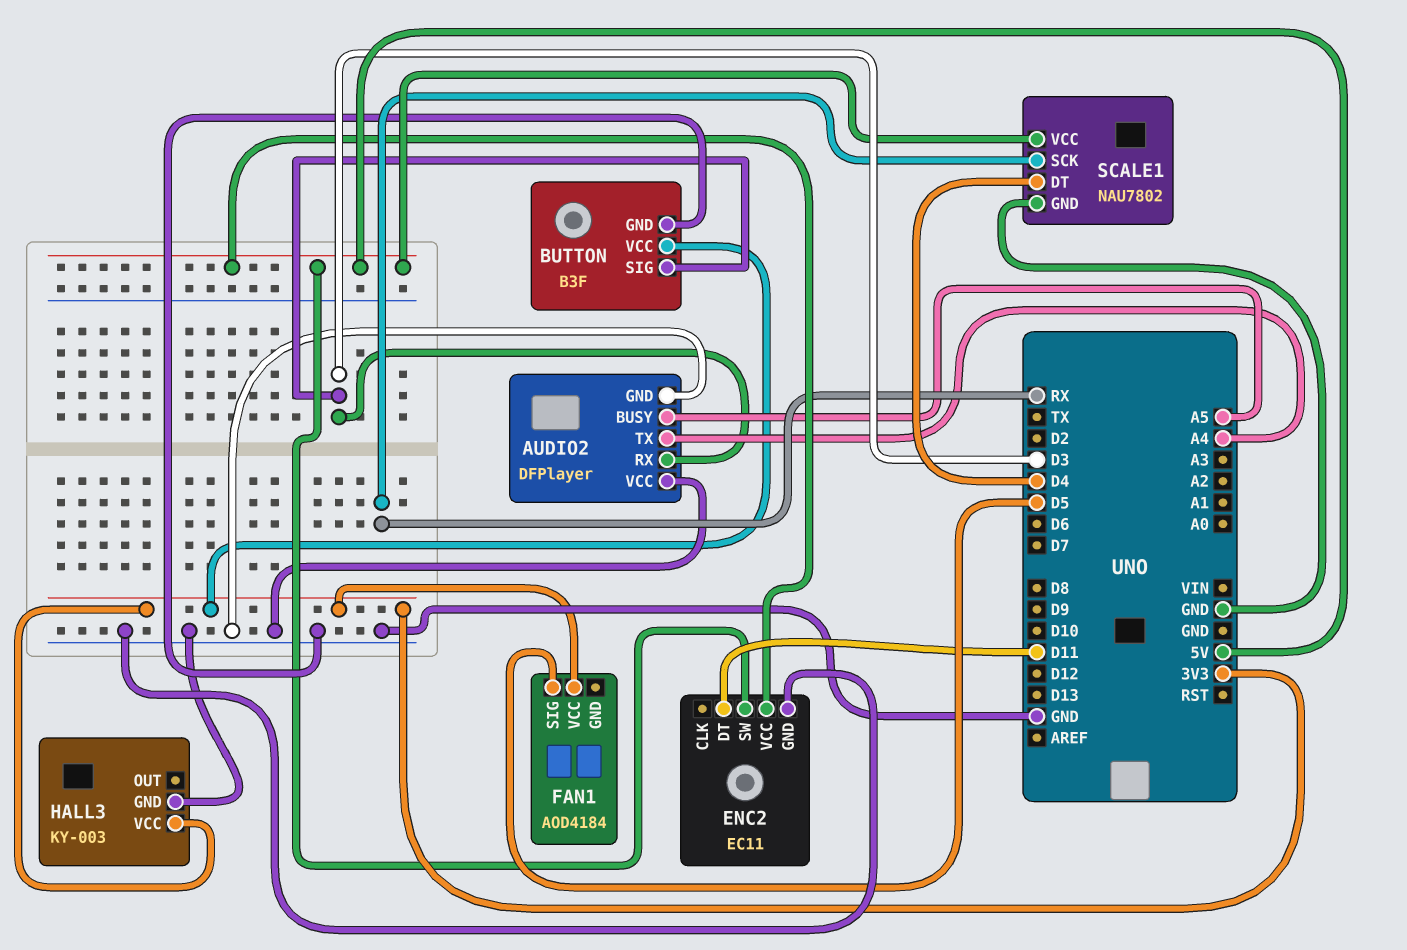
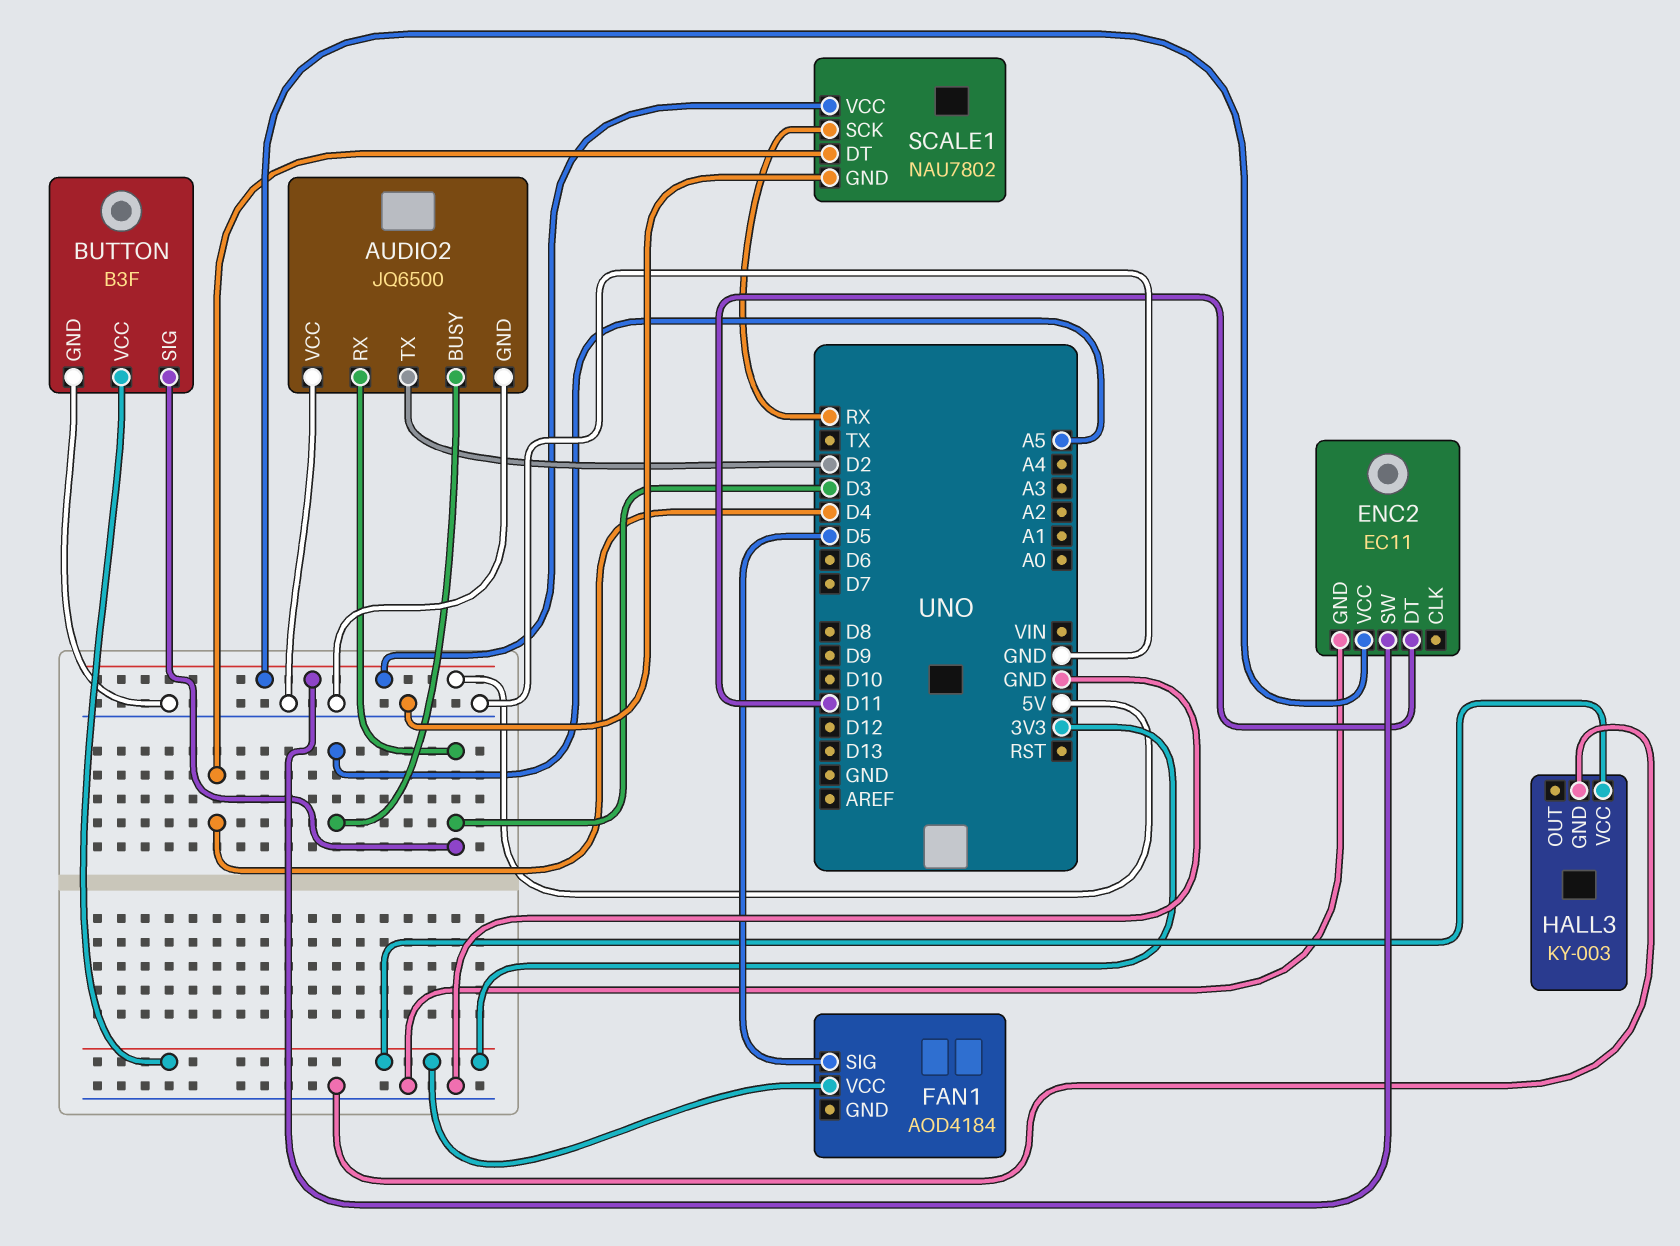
AUDIO2: DFPlayer -> JQ6500
AUDIO2 pin TX: A4 -> D2

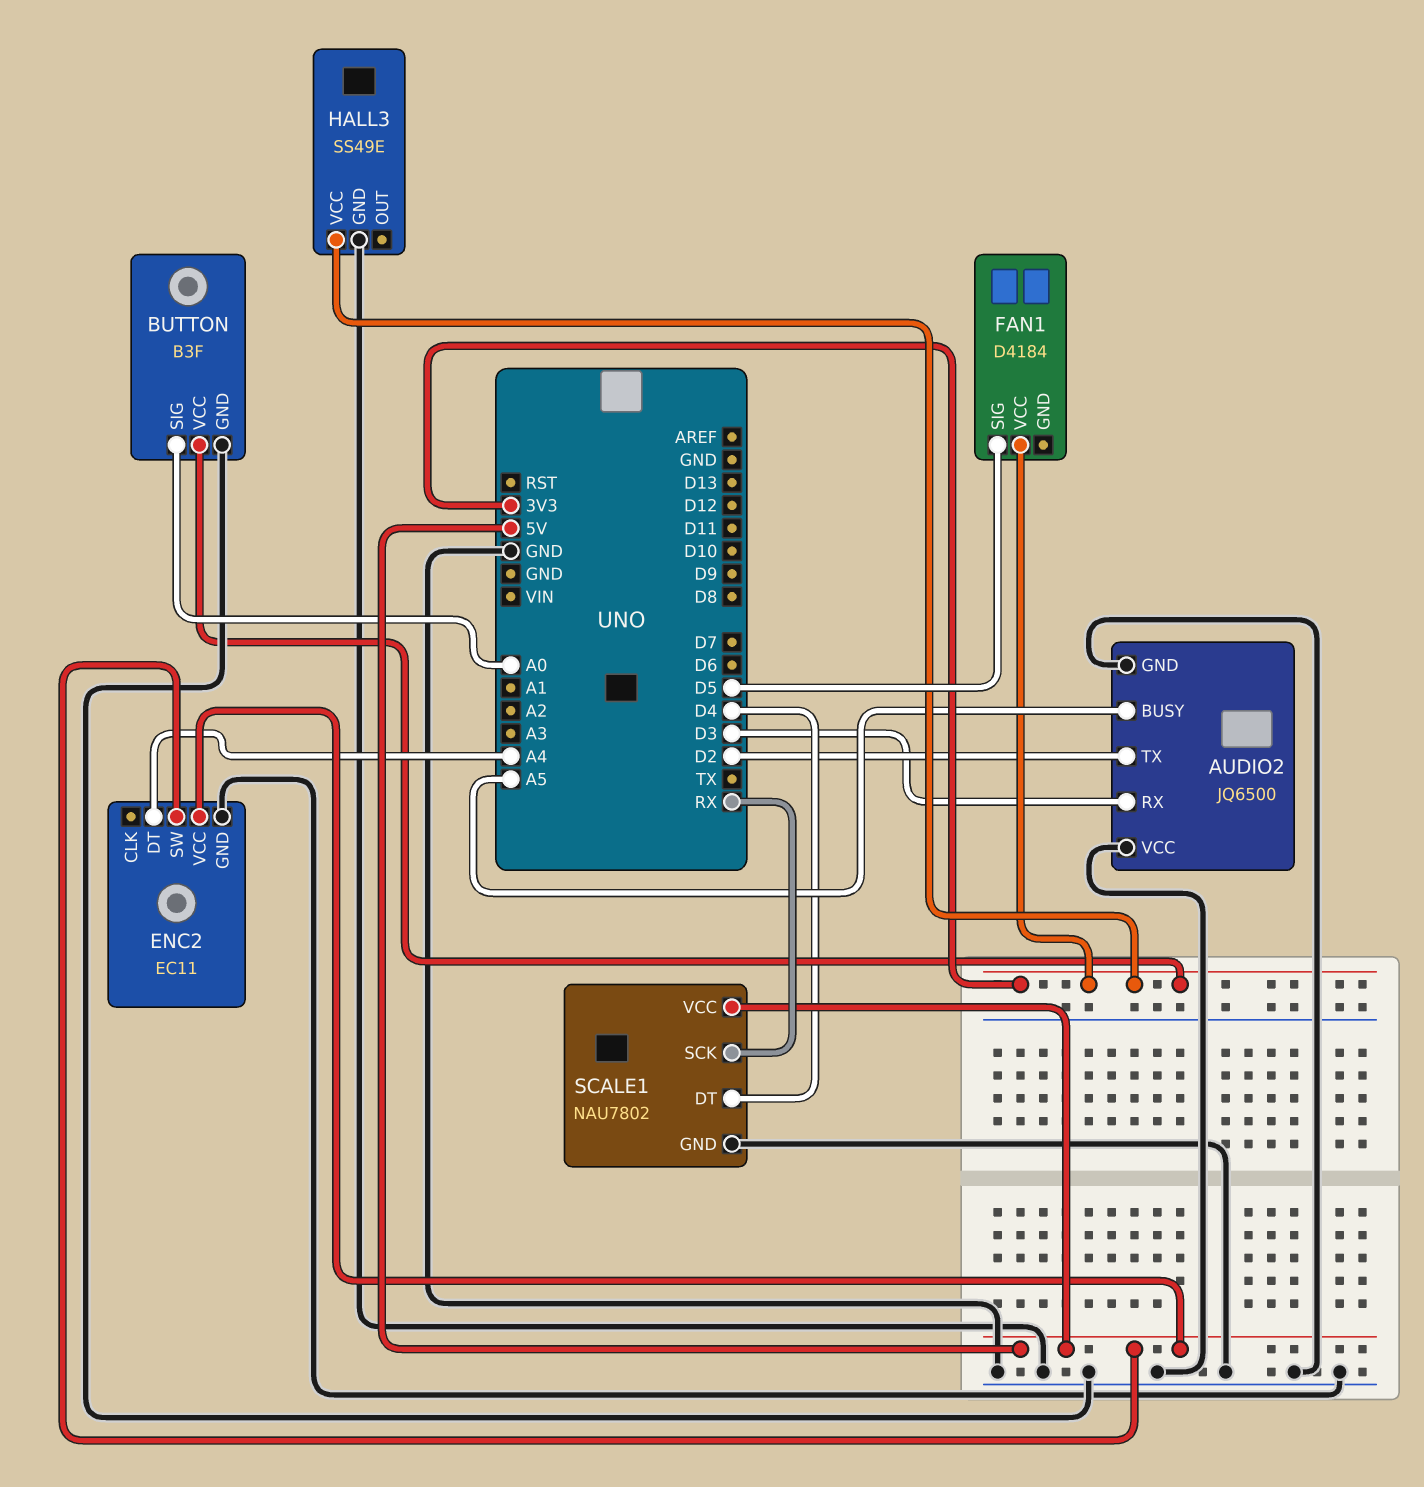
BUTTON pin SIG: D3 -> A0
ENC2 pin DT: D11 -> A4
FAN1: AOD4184 -> D4184
HALL3: KY-003 -> SS49E

